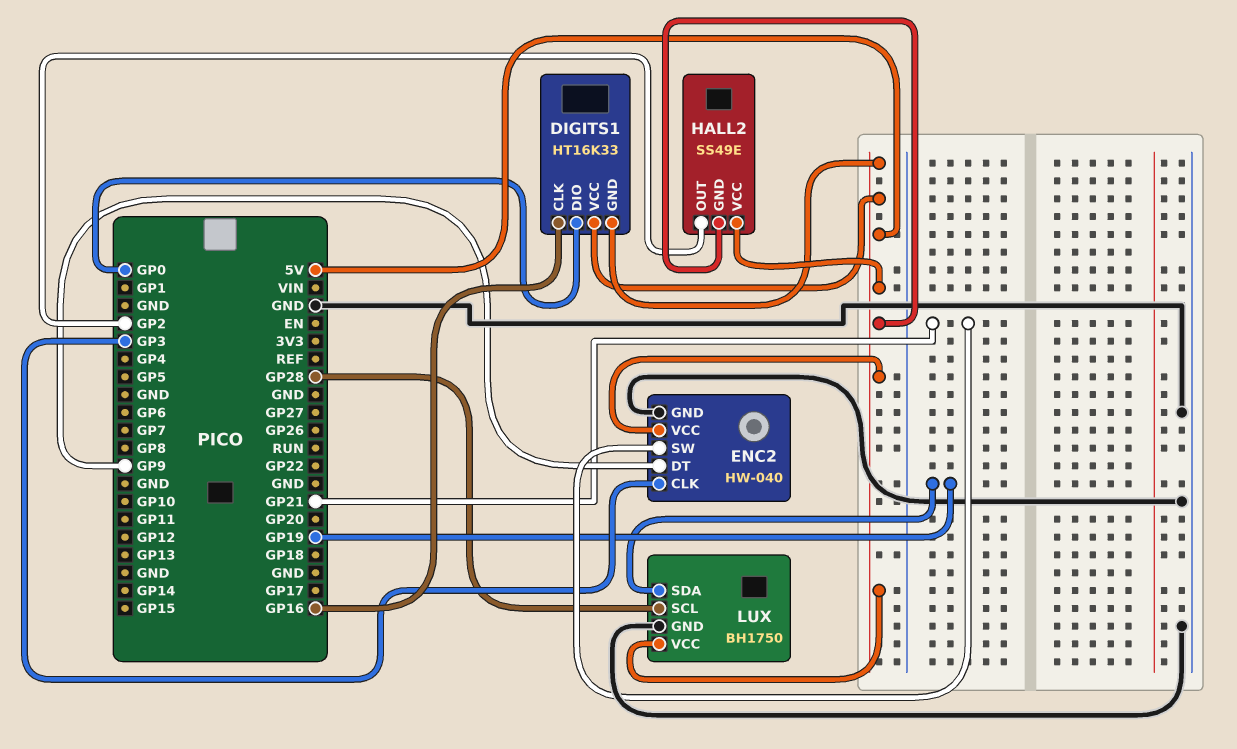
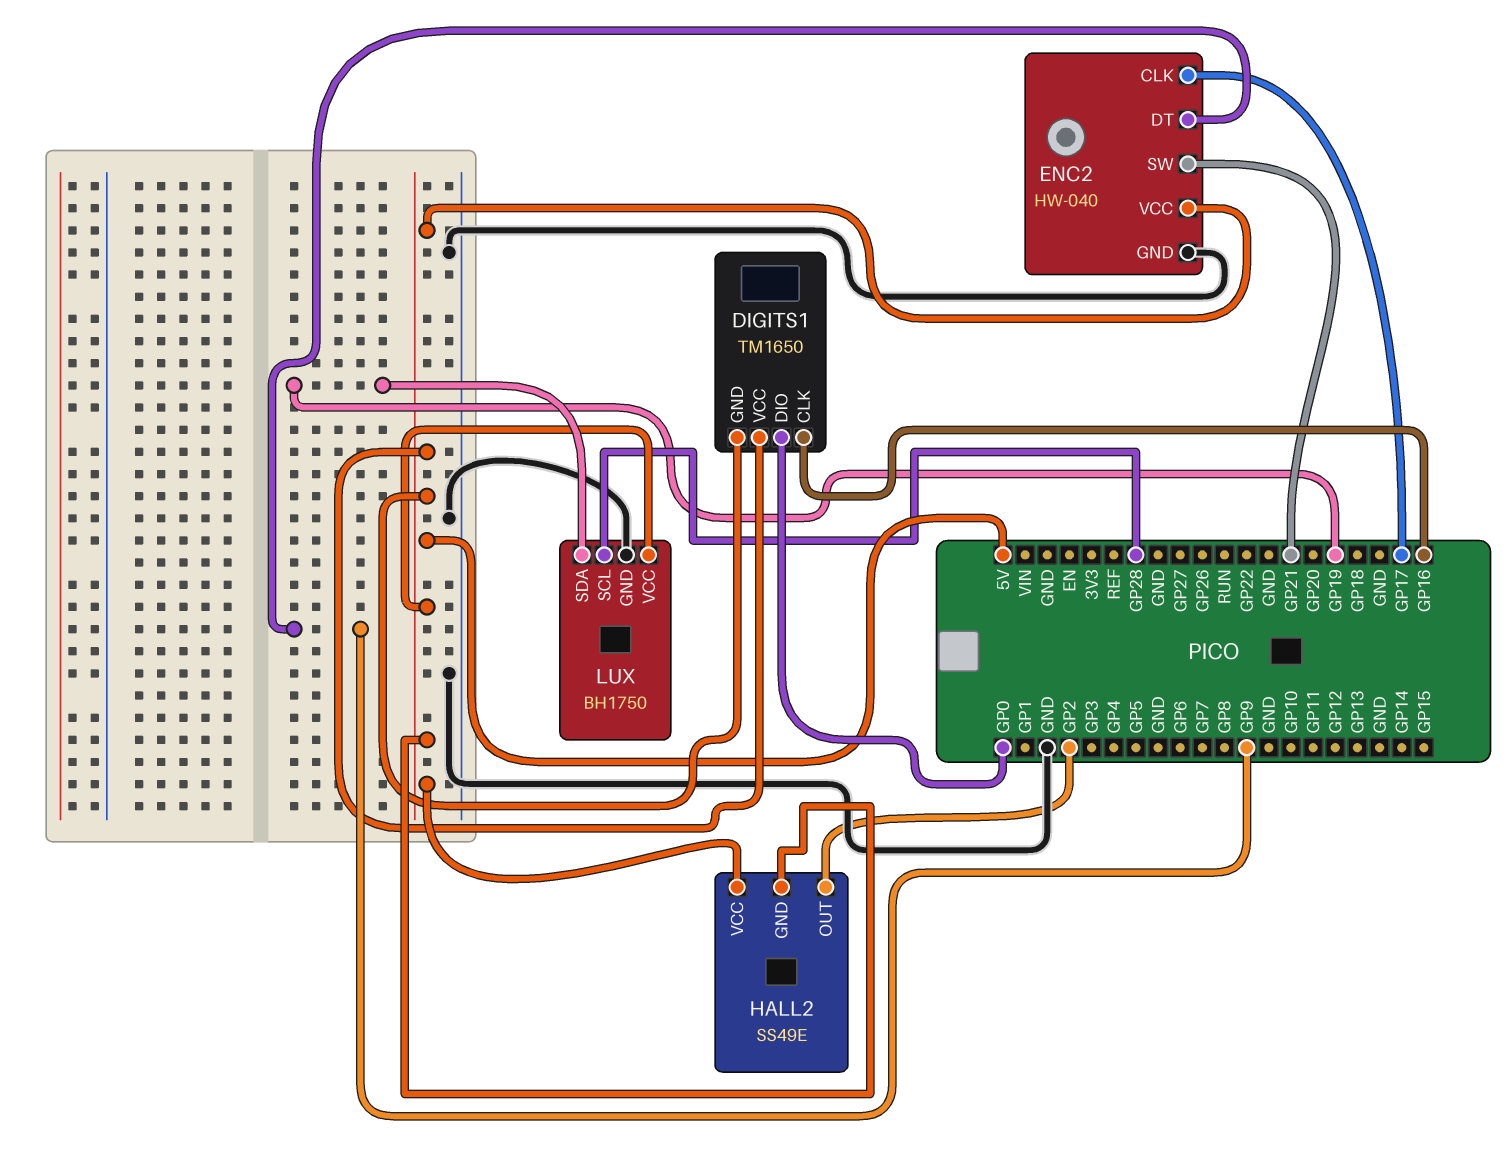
DIGITS1: HT16K33 -> TM1650
ENC2 pin CLK: GP3 -> GP17

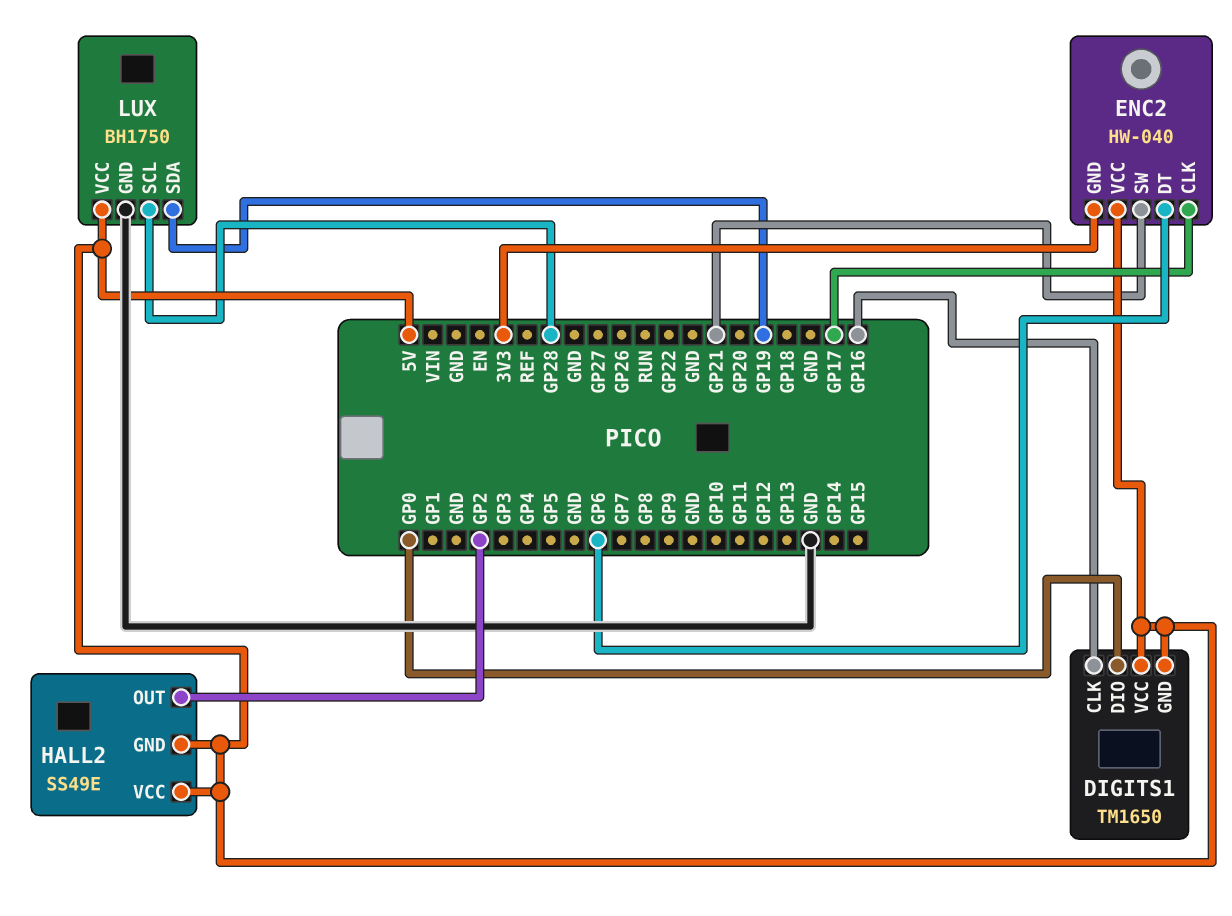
ENC2 pin DT: GP9 -> GP6
ENC2 pin GND: GND -> 3V3

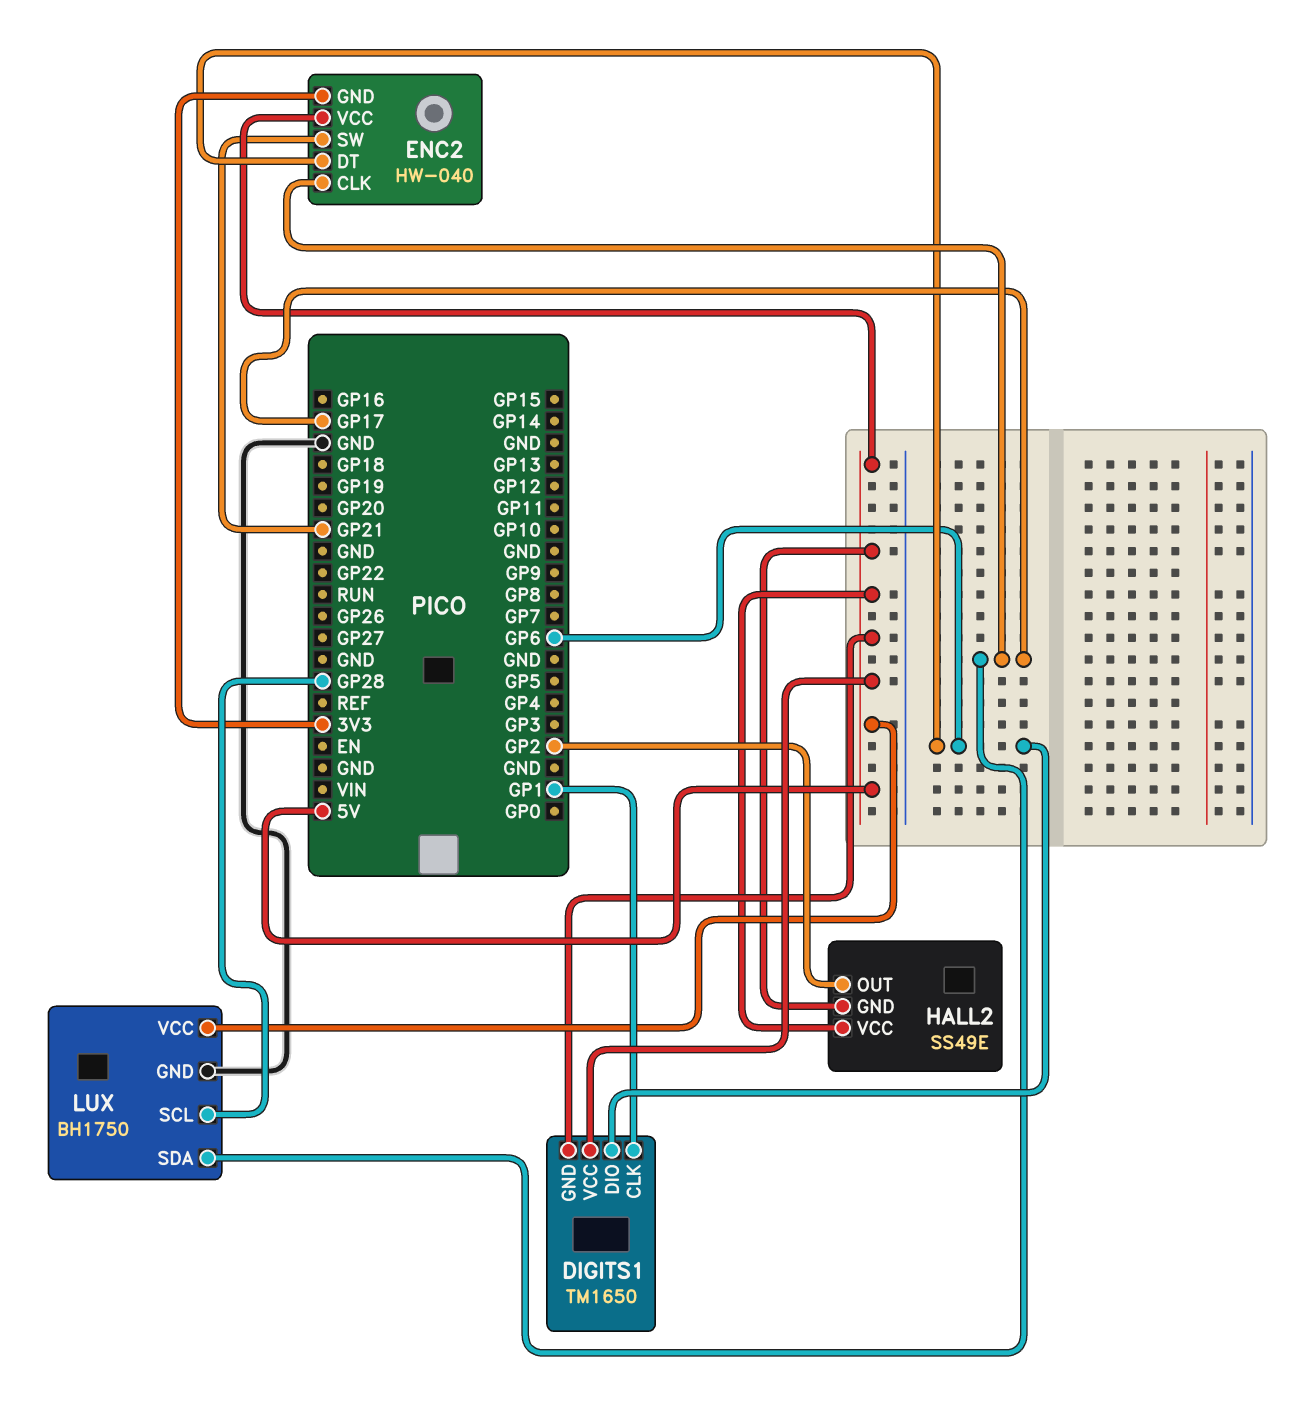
DIGITS1 pin CLK: GP16 -> GP1
DIGITS1 pin DIO: GP0 -> GP6
LUX pin SDA: GP19 -> GP17

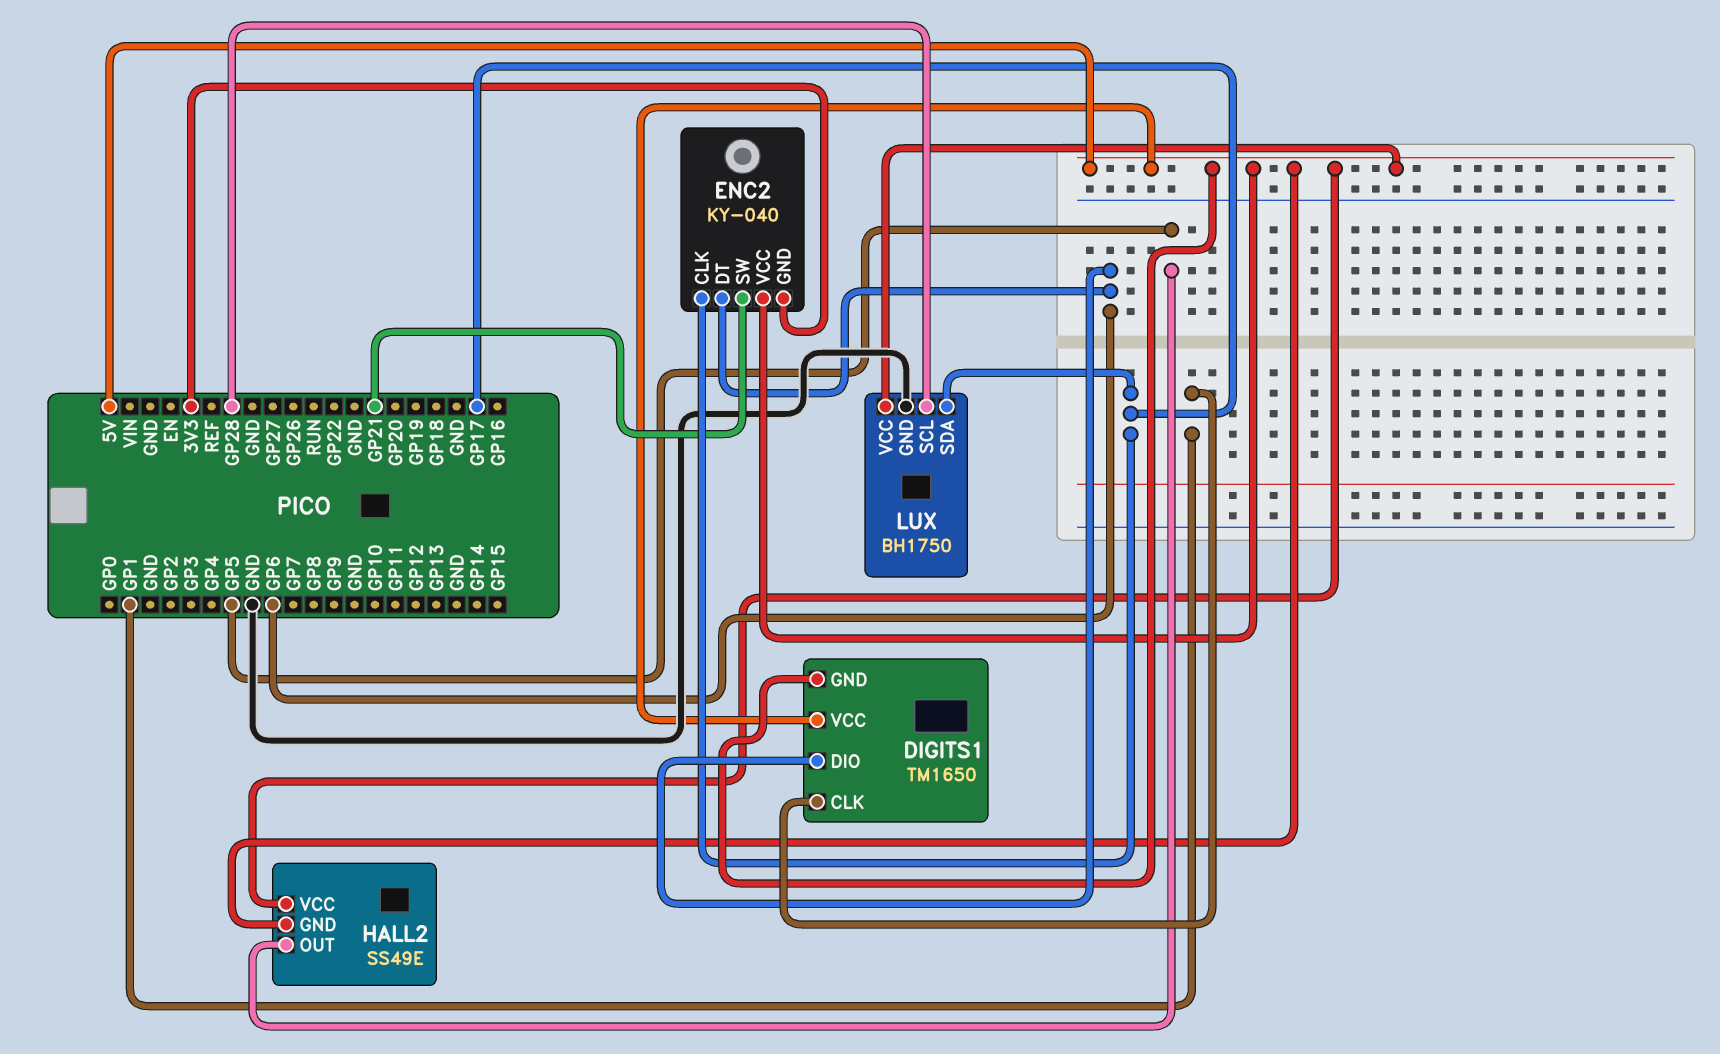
ENC2: HW-040 -> KY-040
HALL2 pin OUT: GP2 -> GP5

